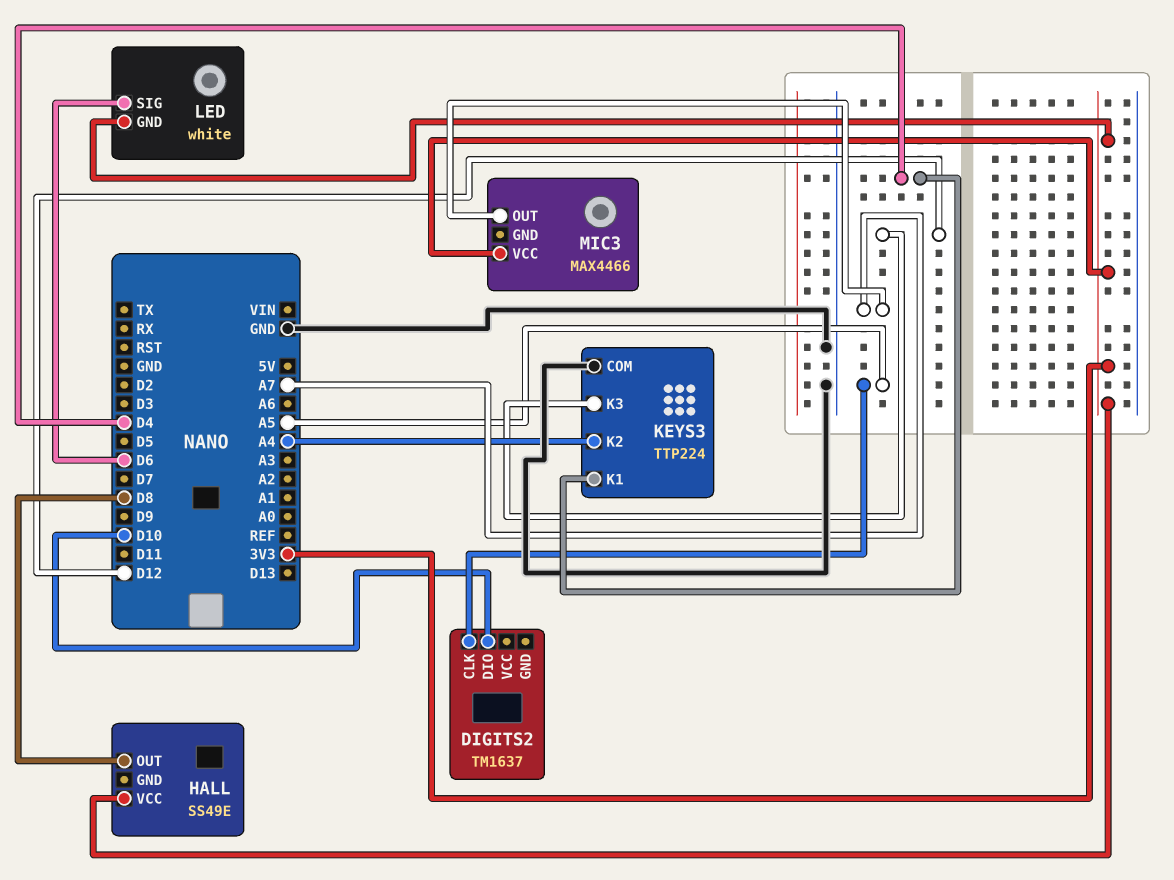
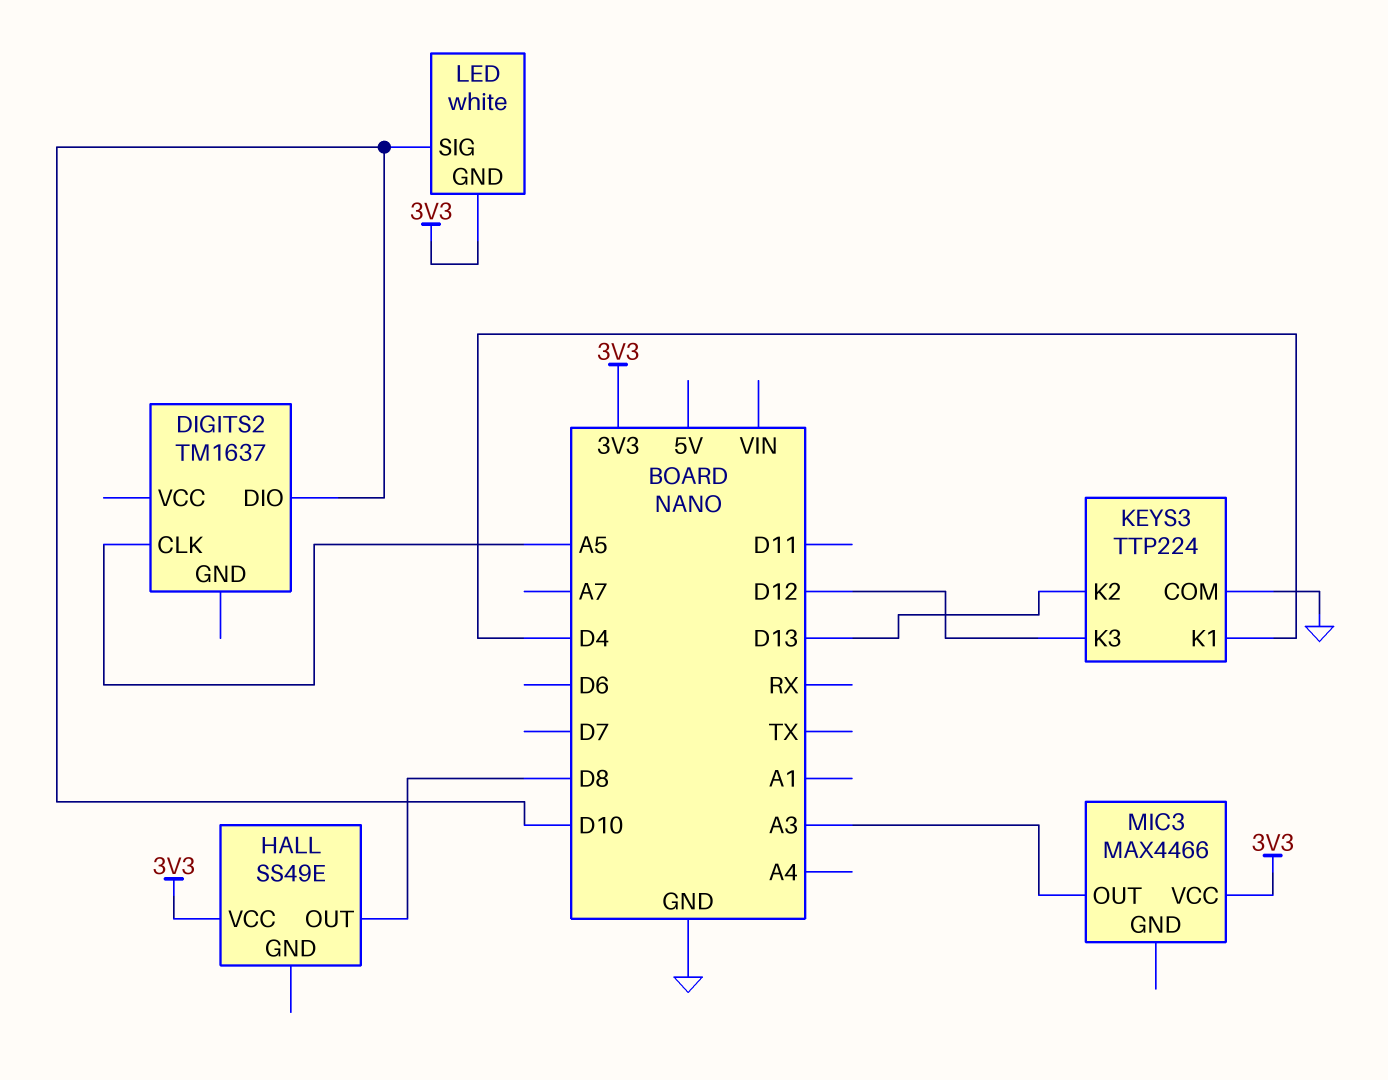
KEYS3 pin K2: A4 -> D13
LED pin SIG: D6 -> D10
MIC3 pin OUT: A7 -> A3

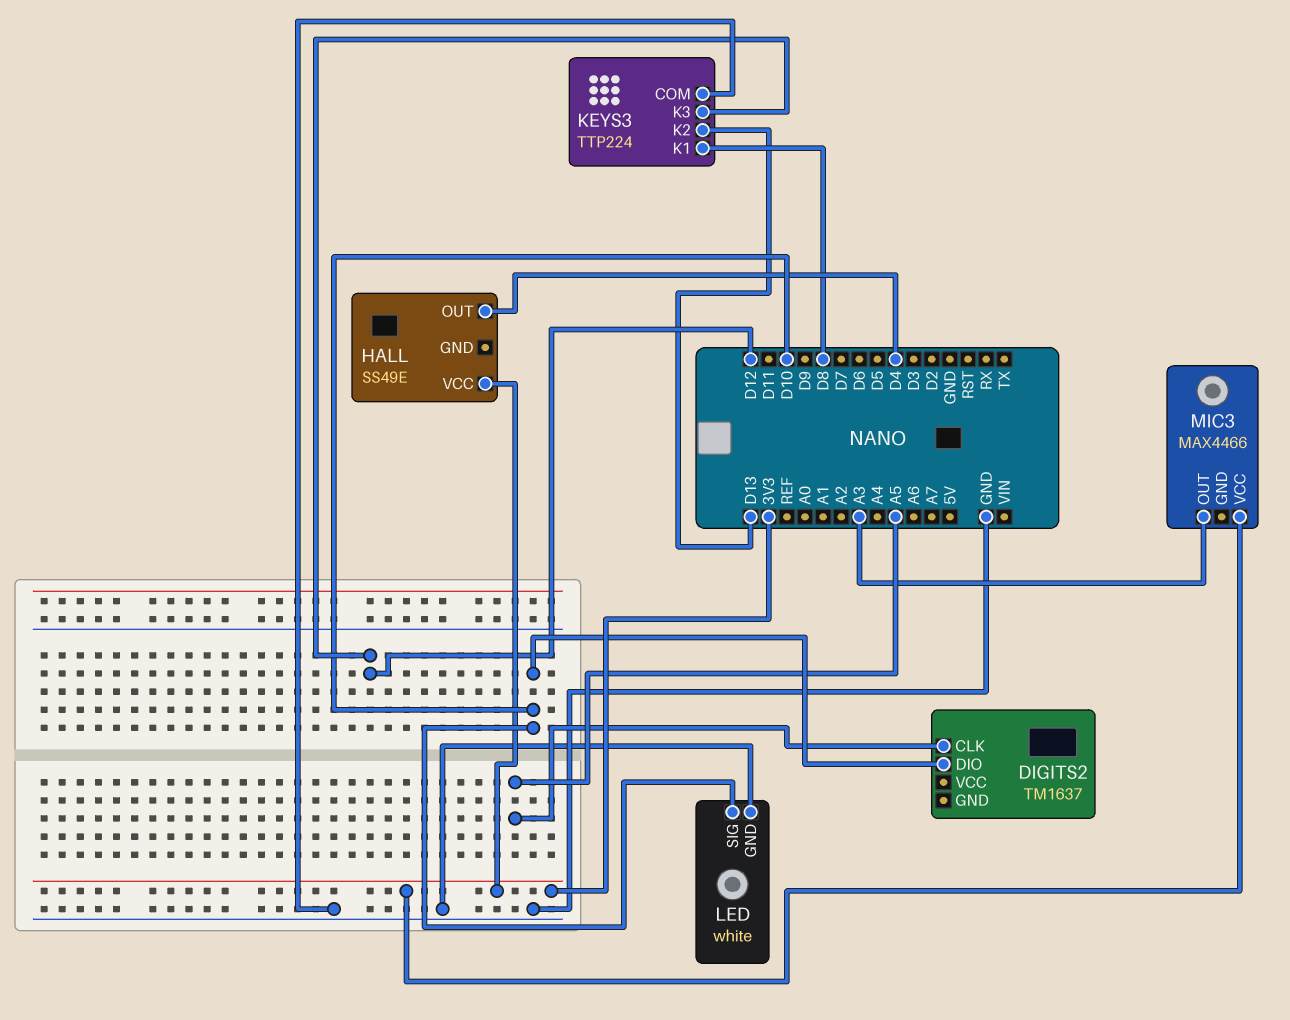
HALL pin OUT: D8 -> D4
KEYS3 pin K1: D4 -> D8
LED pin GND: 3V3 -> GND

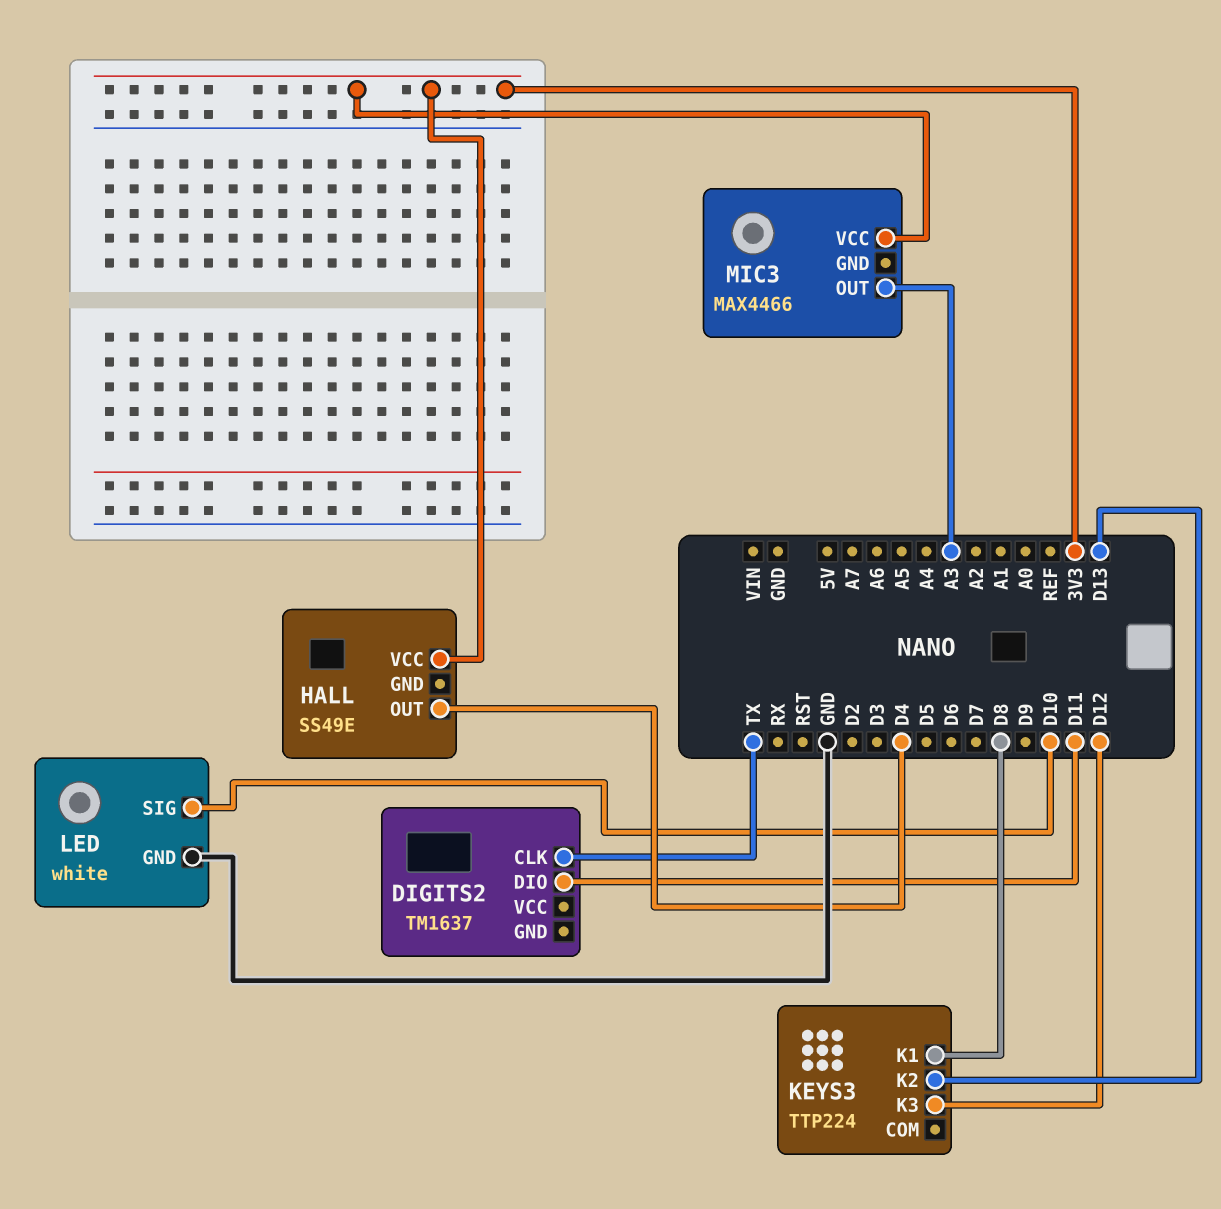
DIGITS2 pin CLK: A5 -> TX
DIGITS2 pin DIO: D10 -> D11
KEYS3 pin COM: GND -> none

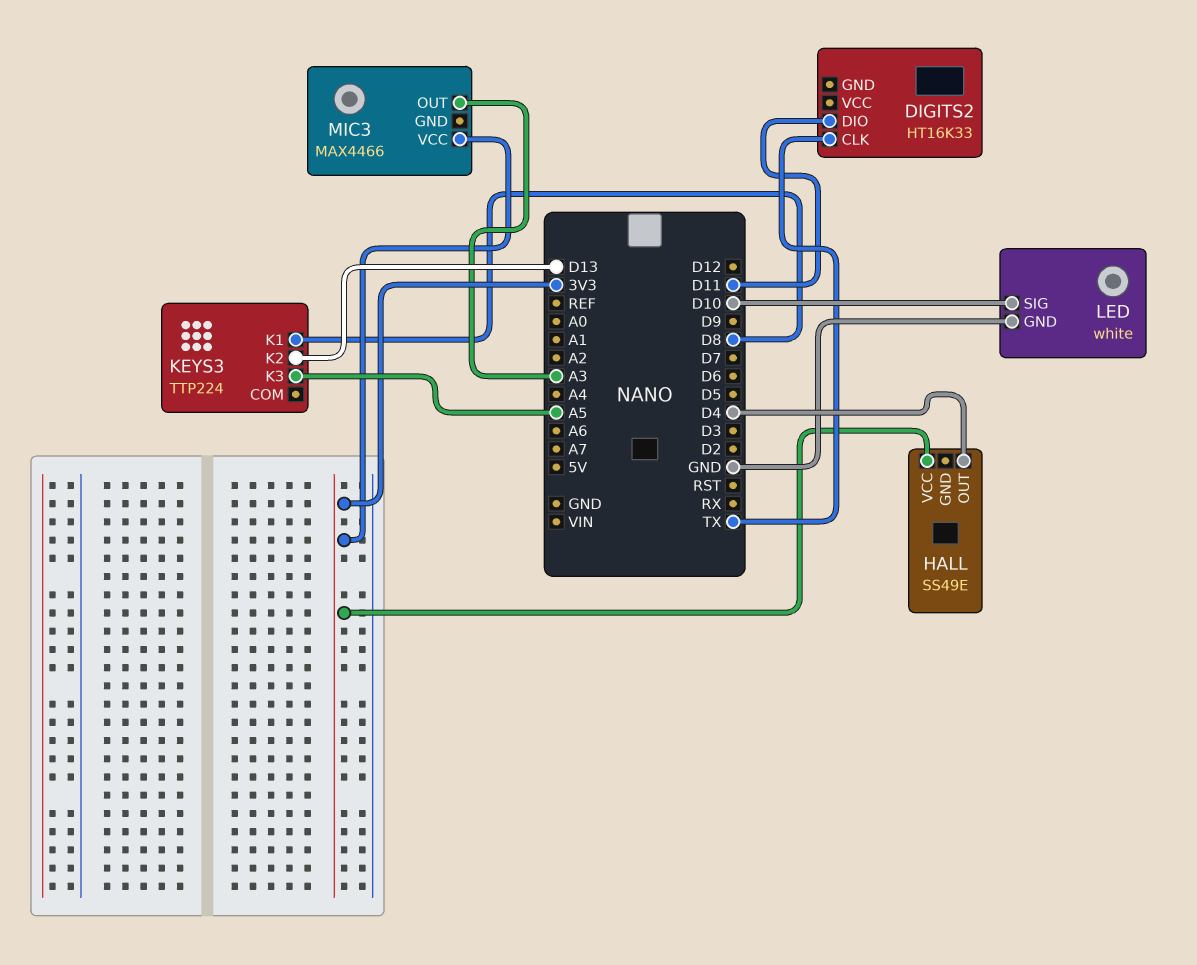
DIGITS2: TM1637 -> HT16K33
KEYS3 pin K3: D12 -> A5

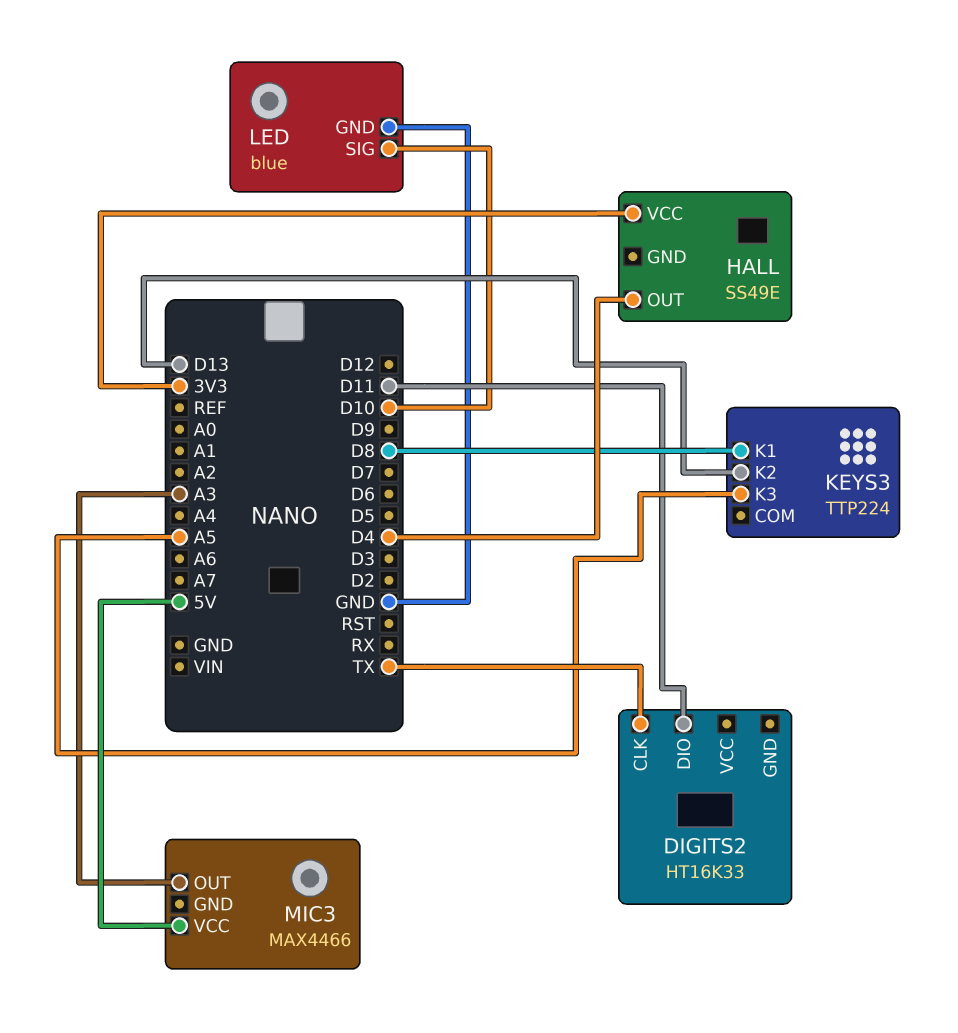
LED: white -> blue
MIC3 pin VCC: 3V3 -> 5V

